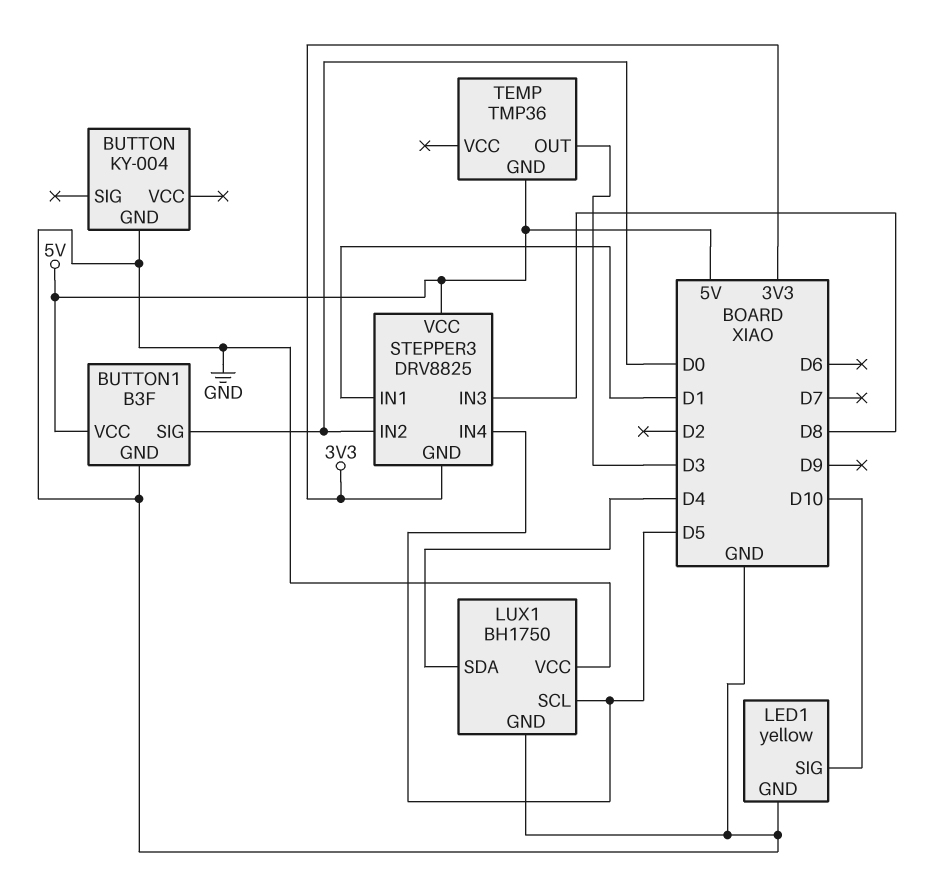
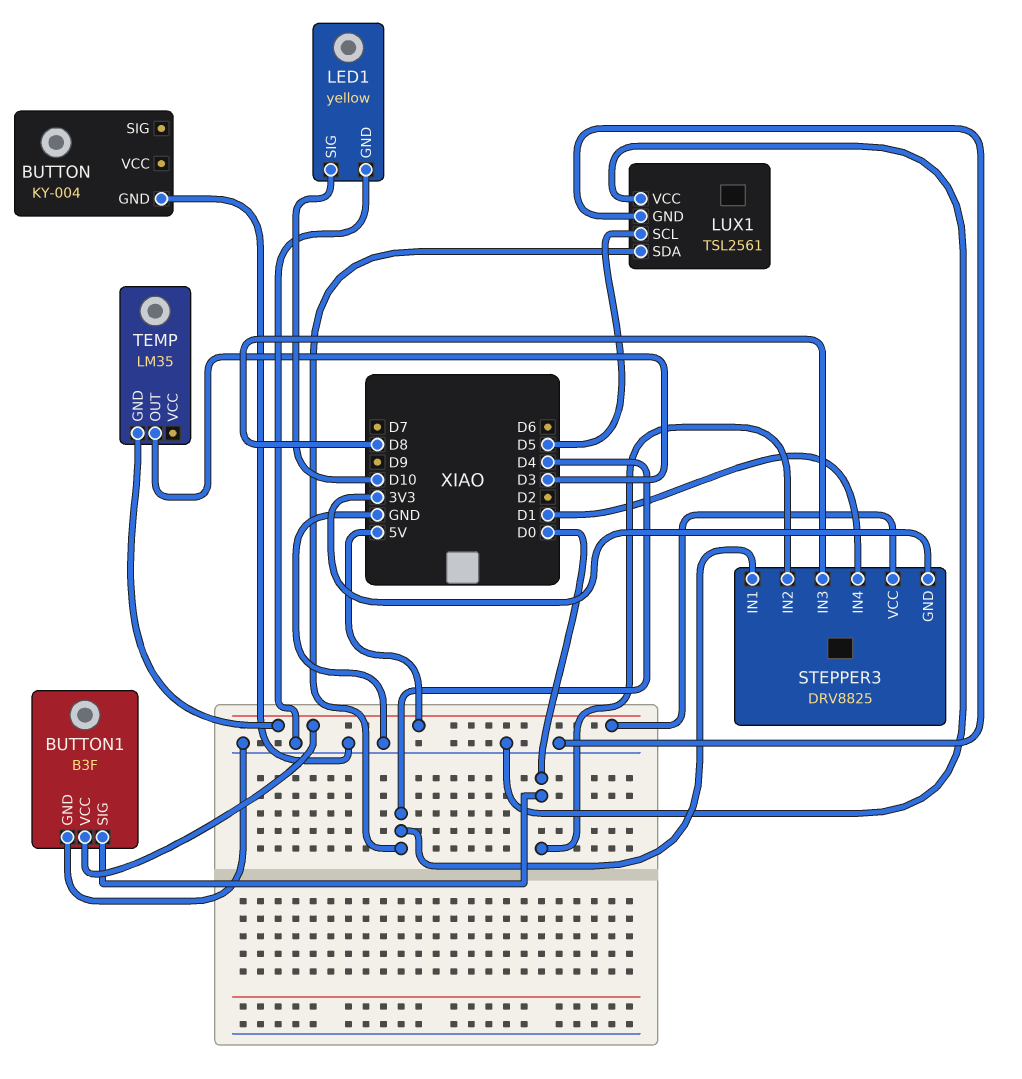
LUX1: BH1750 -> TSL2561
STEPPER3 pin IN1: D1 -> D4
STEPPER3 pin IN4: D5 -> D1
TEMP: TMP36 -> LM35

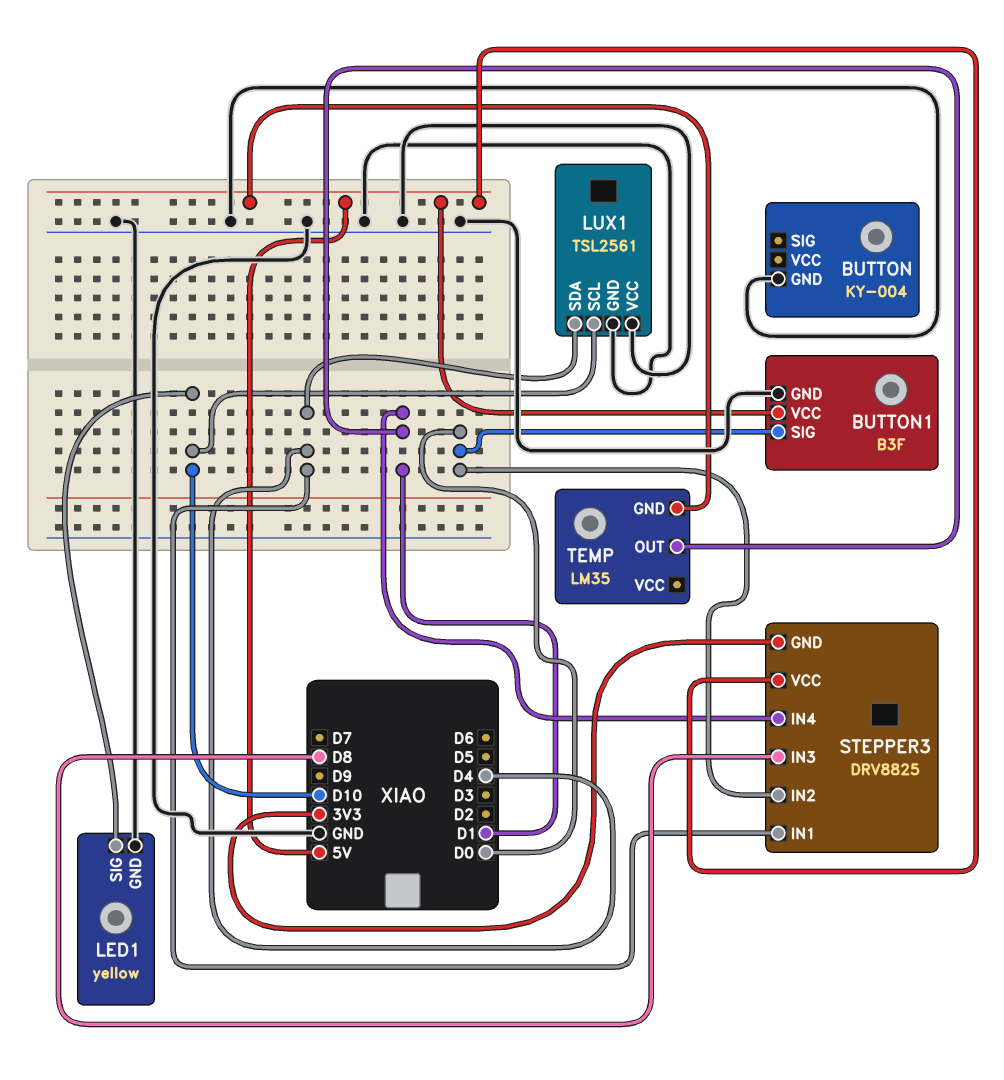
LUX1 pin SCL: D5 -> D10
TEMP pin OUT: D3 -> D1

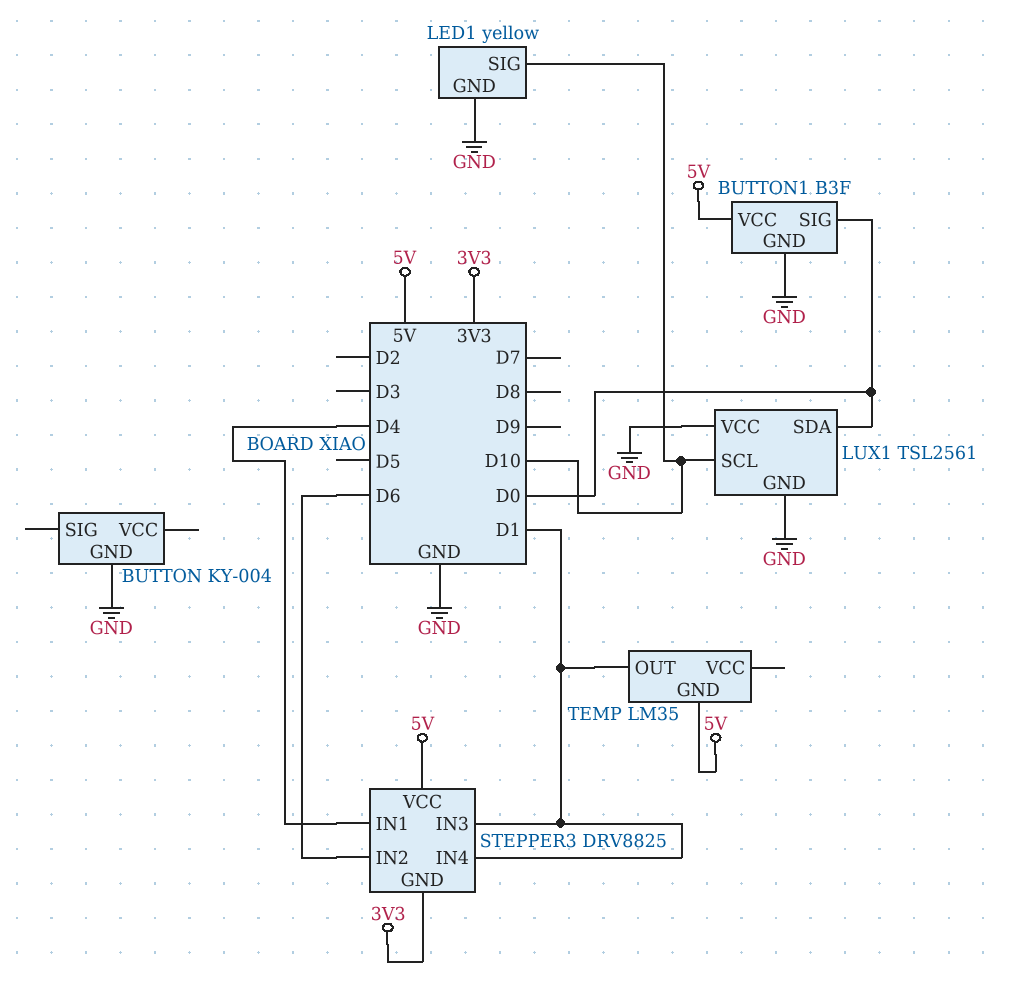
LUX1 pin SDA: D4 -> D0
STEPPER3 pin IN2: D0 -> D6
STEPPER3 pin IN3: D8 -> D1

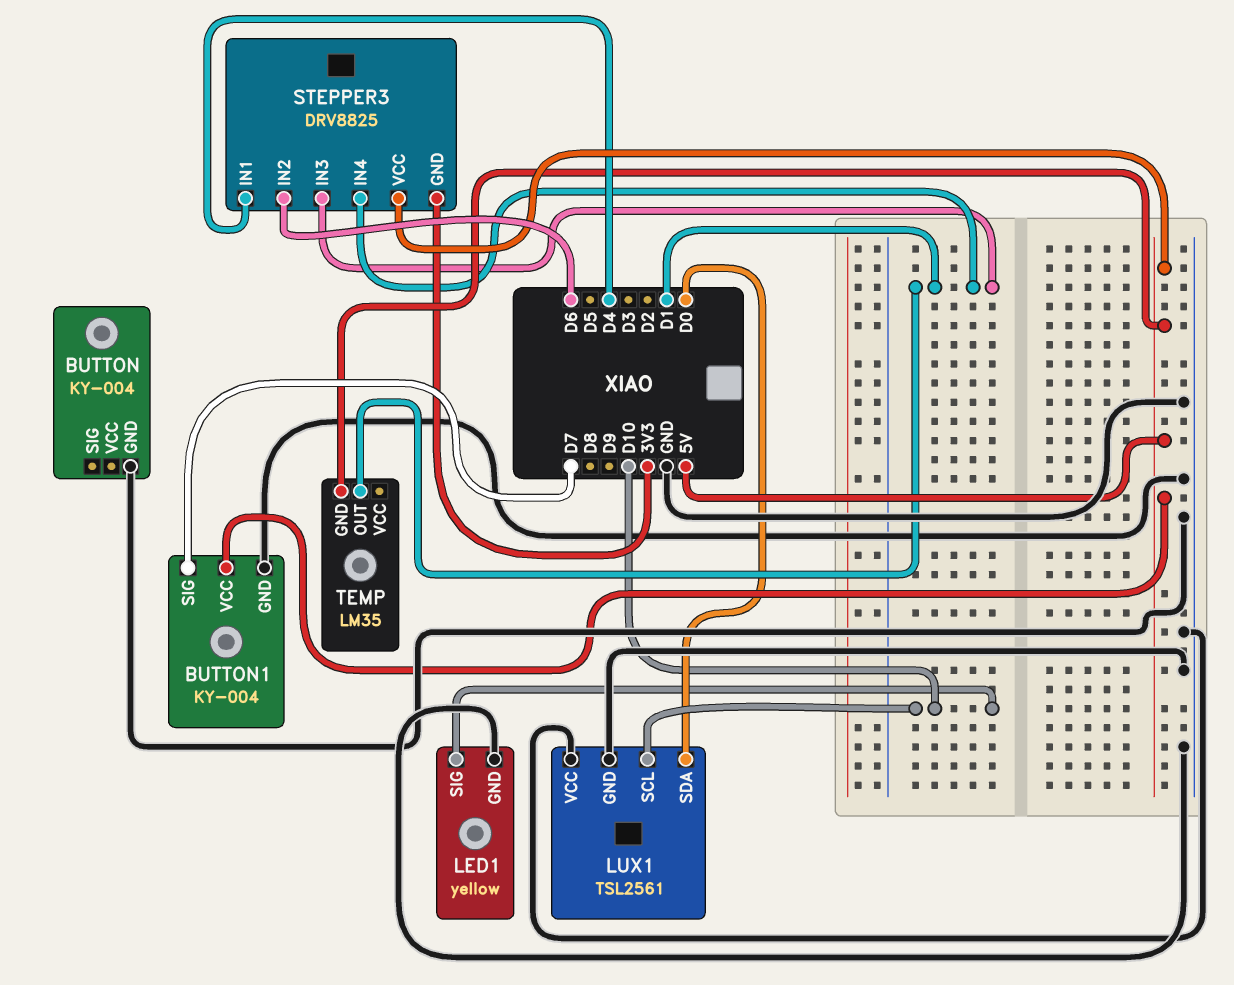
BUTTON1: B3F -> KY-004
BUTTON1 pin SIG: D0 -> D7

